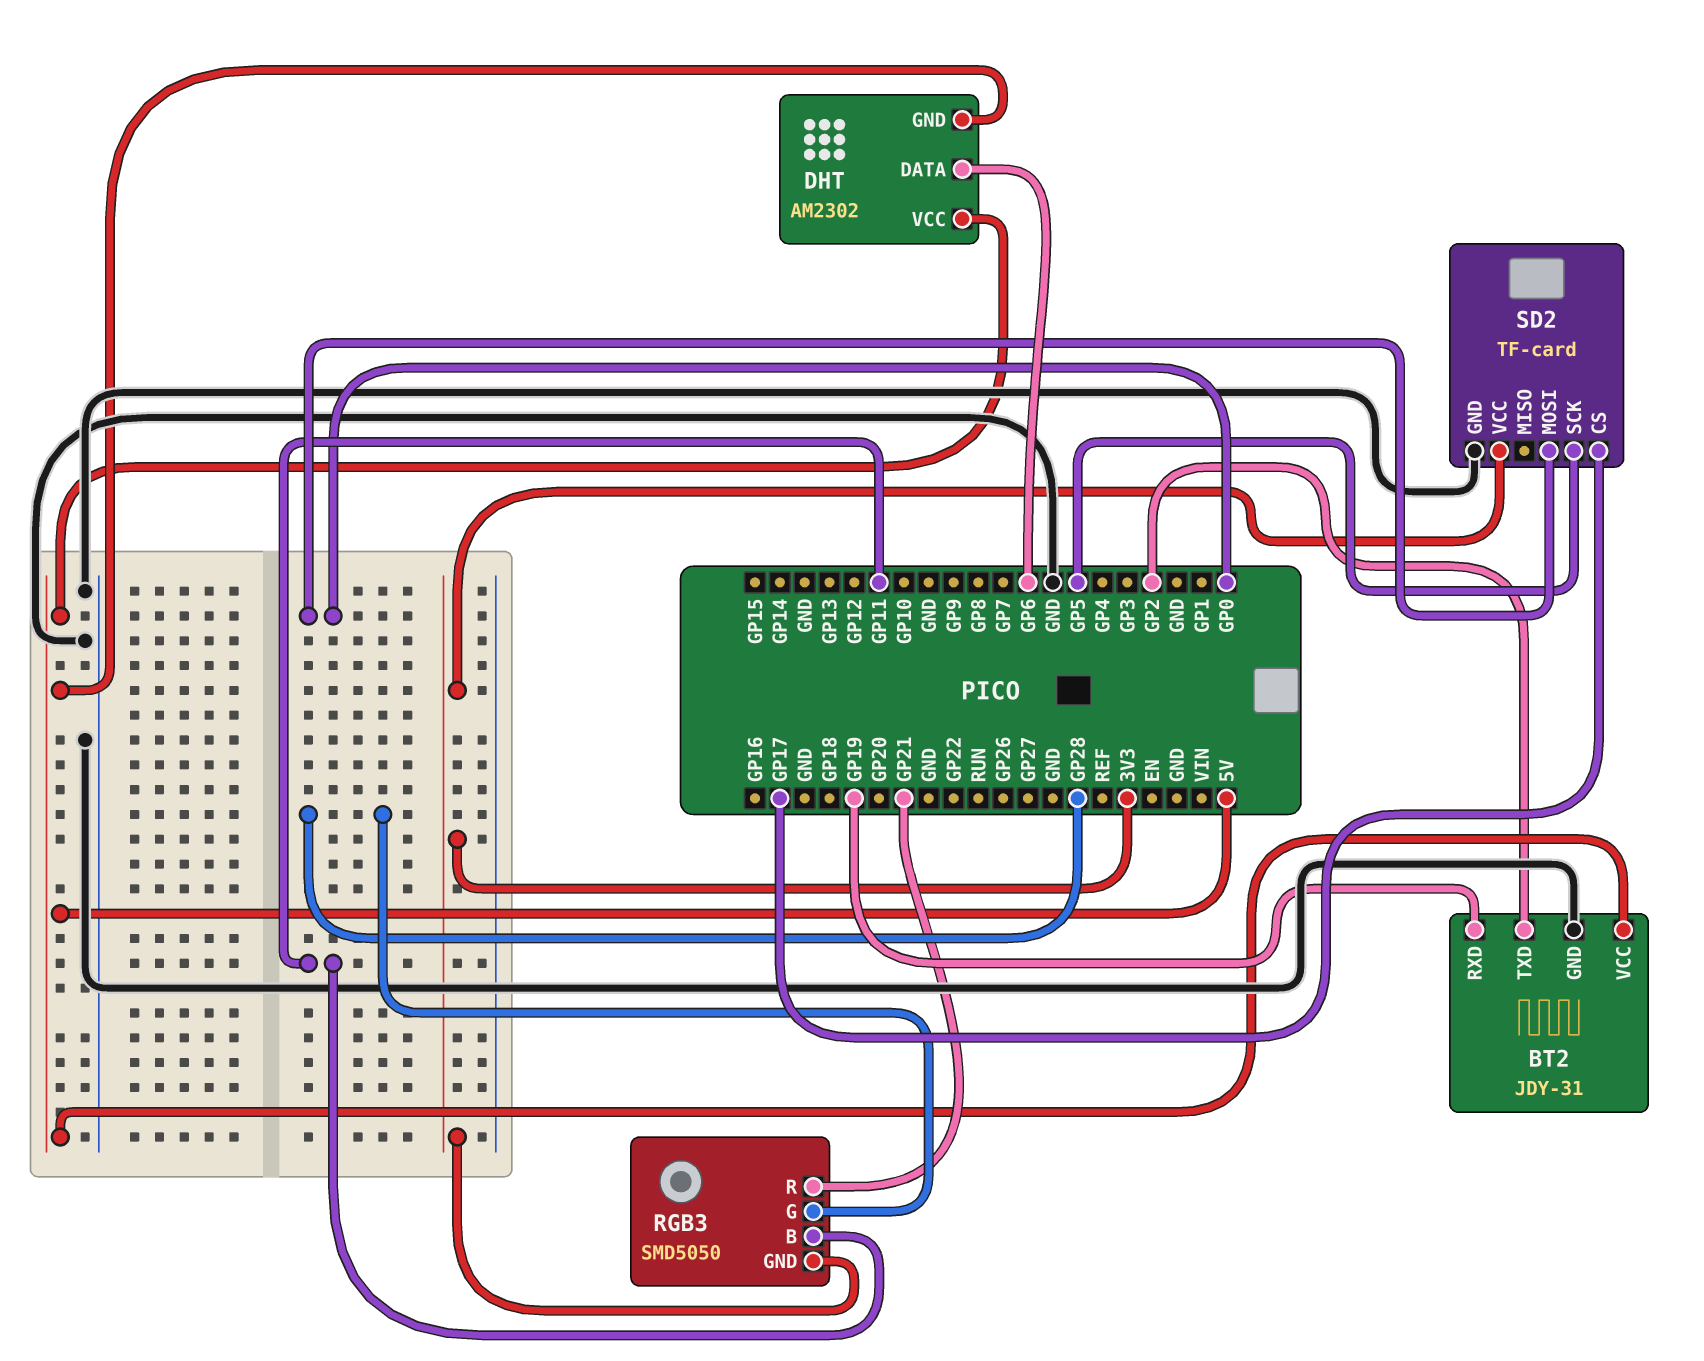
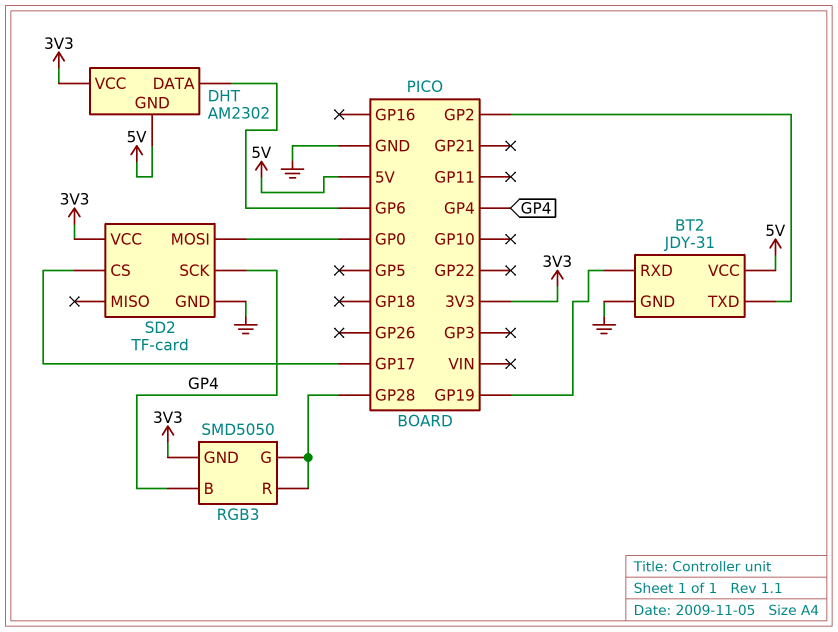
DHT pin VCC: 5V -> 3V3
RGB3 pin B: GP11 -> GP4
RGB3 pin R: GP21 -> GP28
SD2 pin SCK: GP5 -> GP4

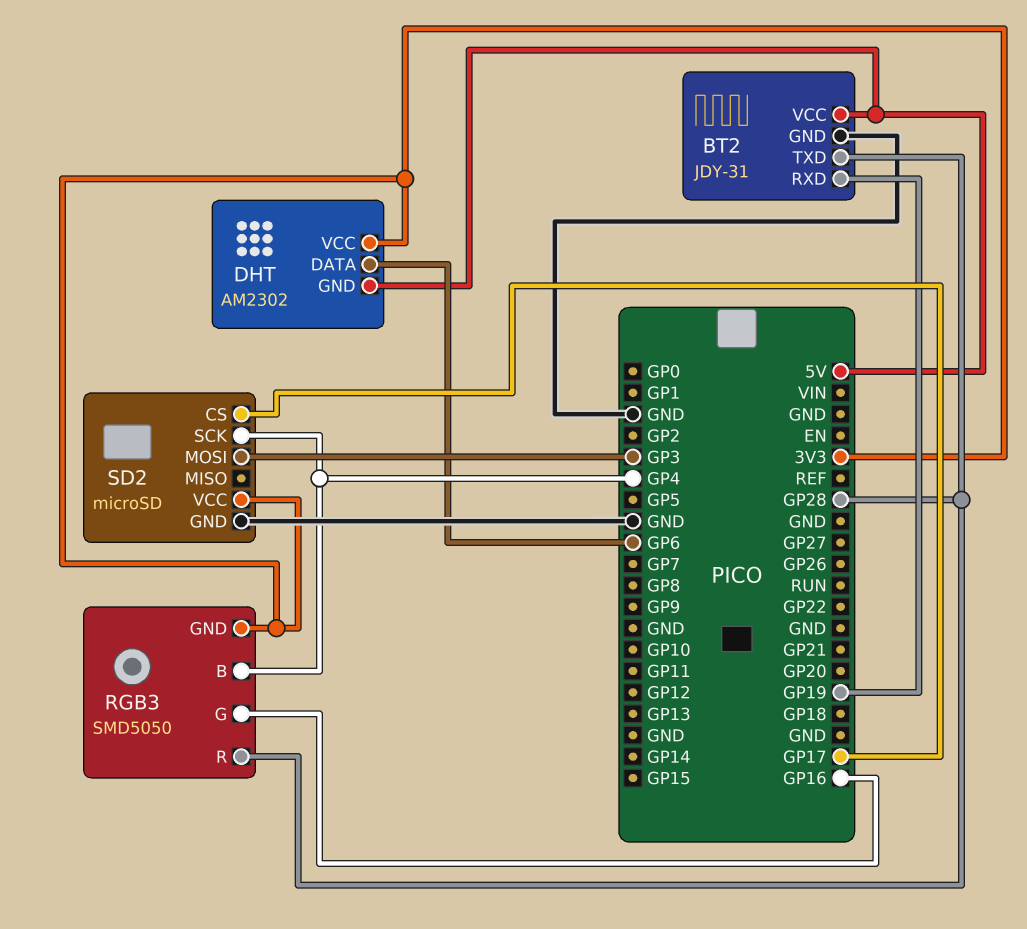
BT2 pin TXD: GP2 -> GP28
RGB3 pin G: GP28 -> GP16
SD2: TF-card -> microSD
SD2 pin MOSI: GP0 -> GP3

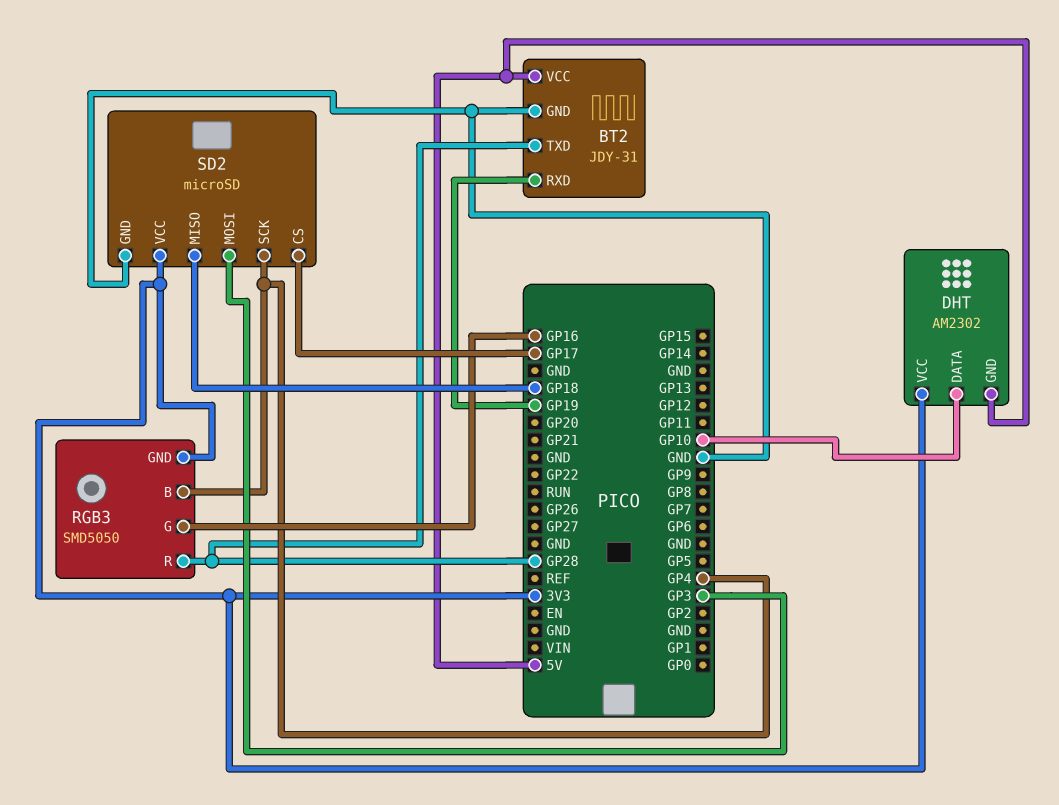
DHT pin DATA: GP6 -> GP10
SD2 pin MISO: none -> GP18

